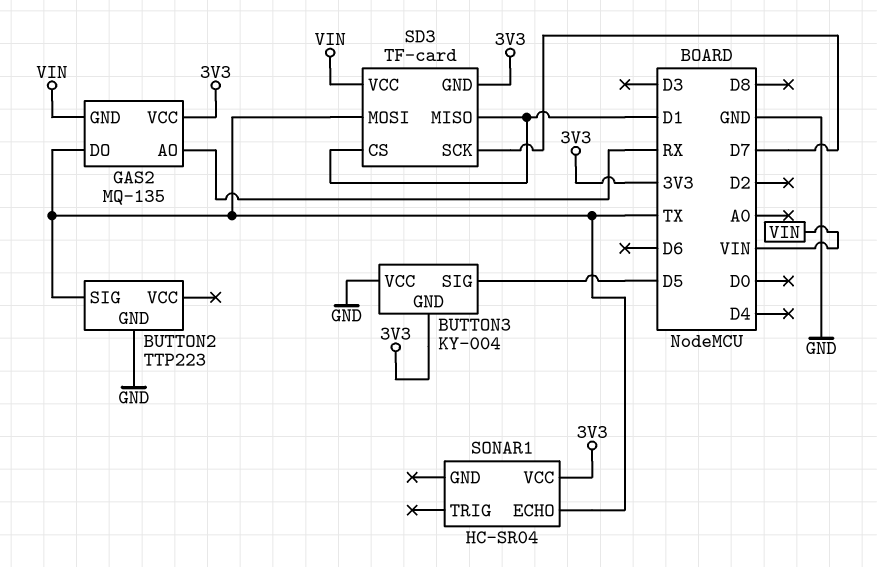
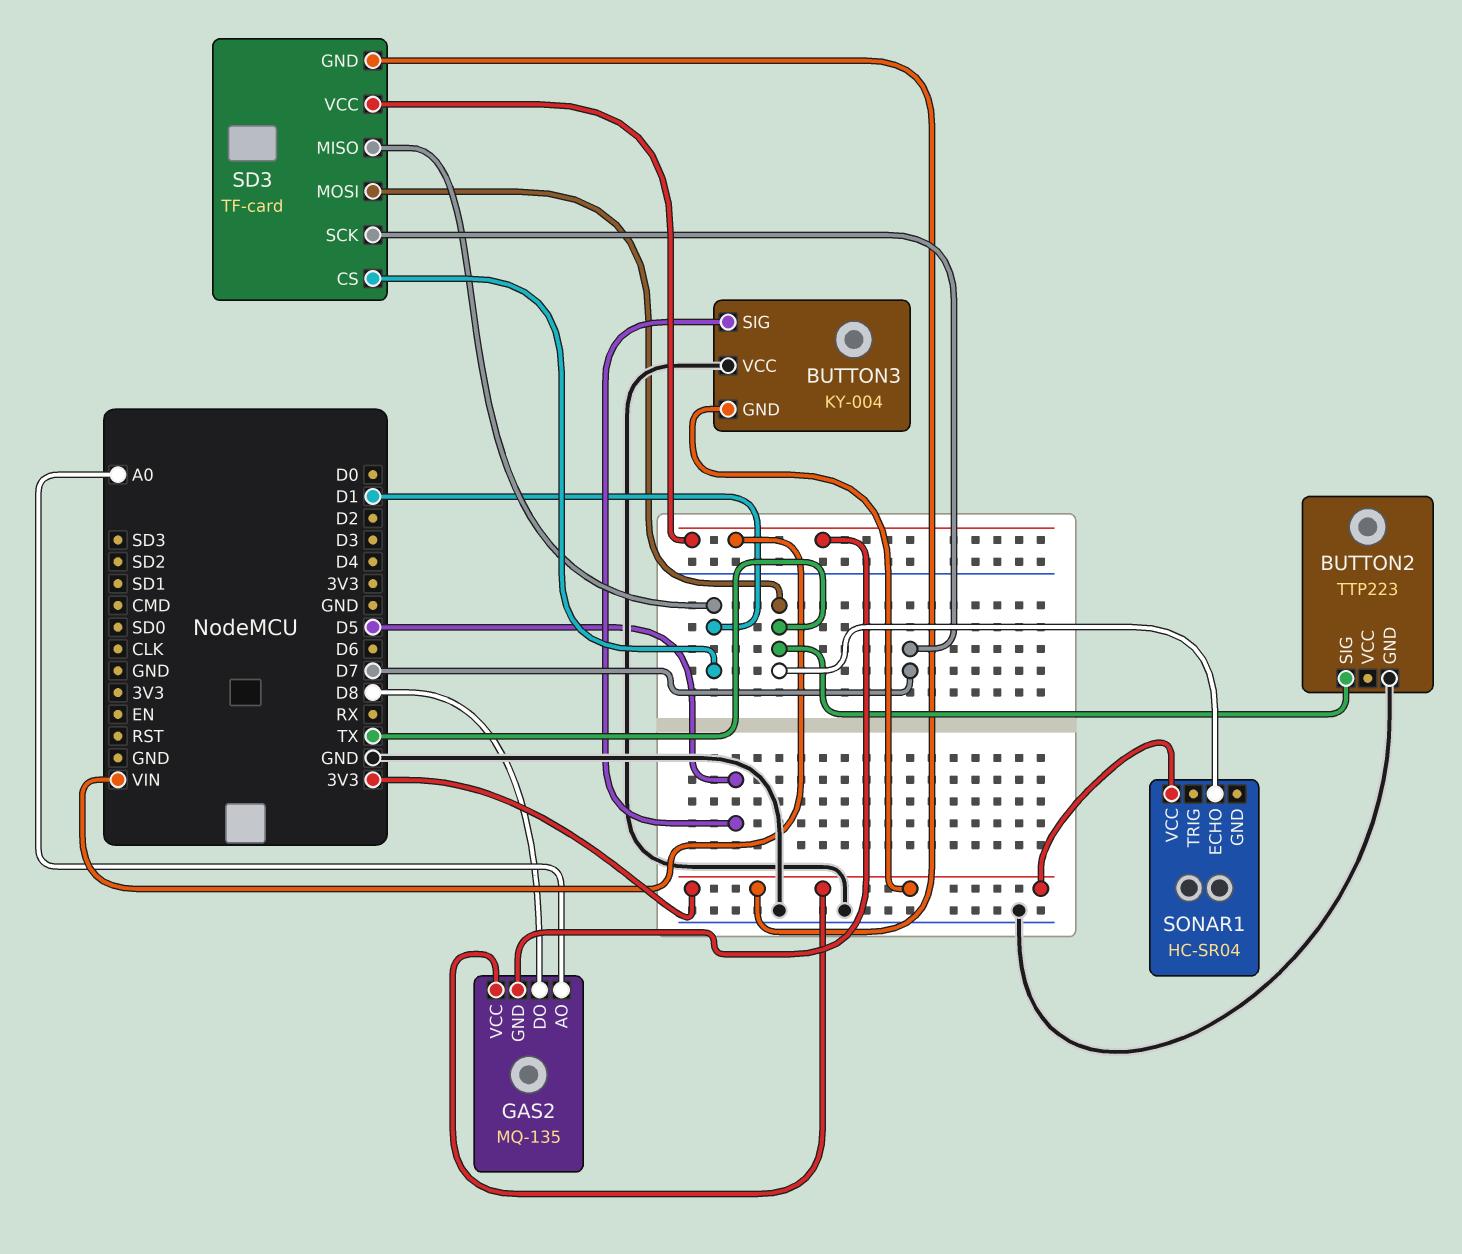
GAS2 pin AO: RX -> A0
GAS2 pin DO: TX -> D8

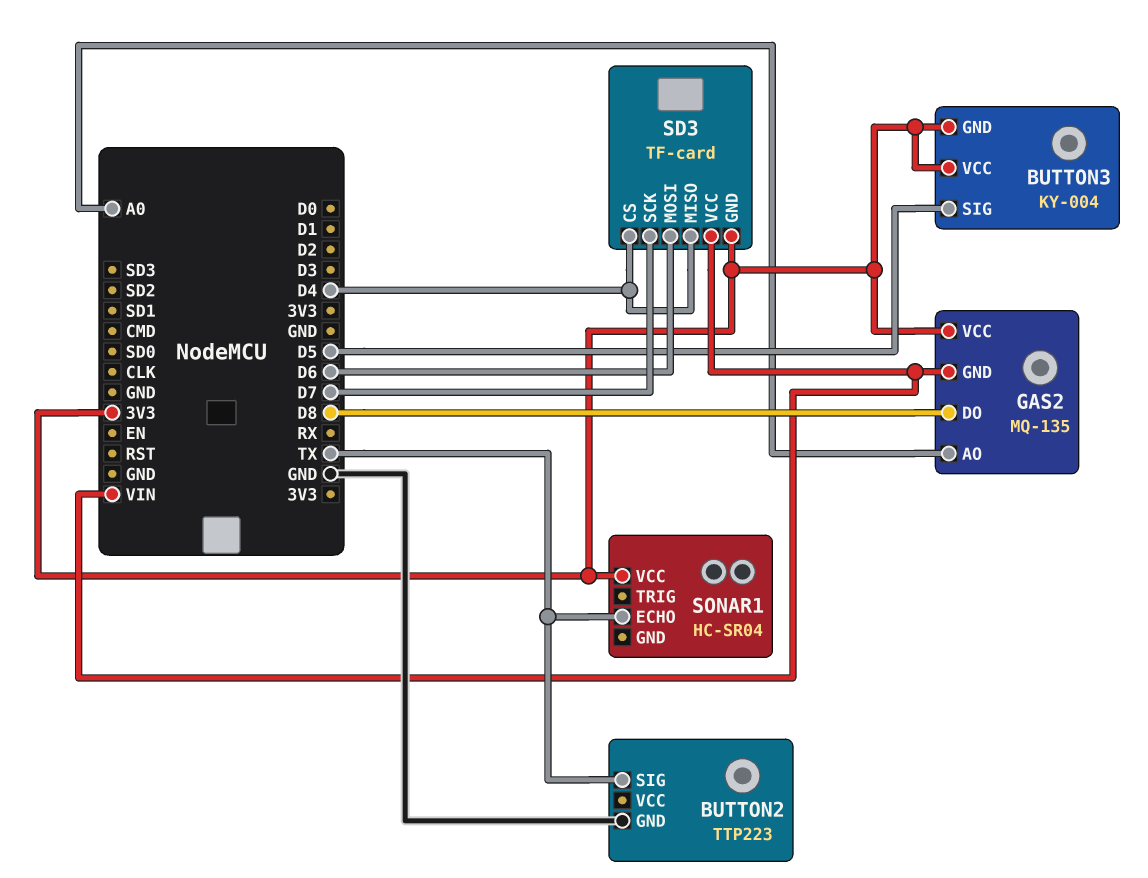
BUTTON3 pin VCC: GND -> 3V3
SD3 pin CS: D1 -> D4
SD3 pin MISO: D1 -> D4
SD3 pin MOSI: TX -> D6

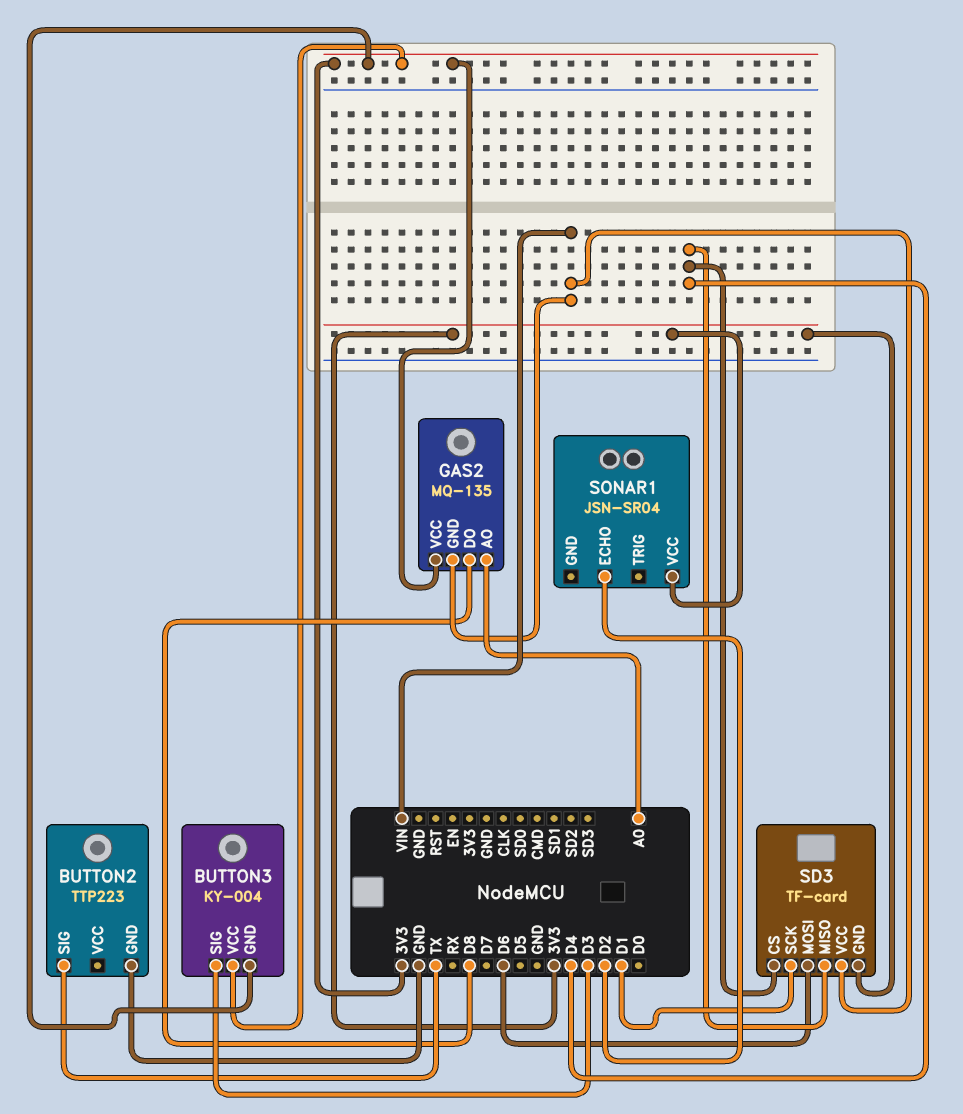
BUTTON3 pin SIG: D5 -> D3
SD3 pin SCK: D7 -> D1
SONAR1: HC-SR04 -> JSN-SR04
SONAR1 pin ECHO: TX -> D2

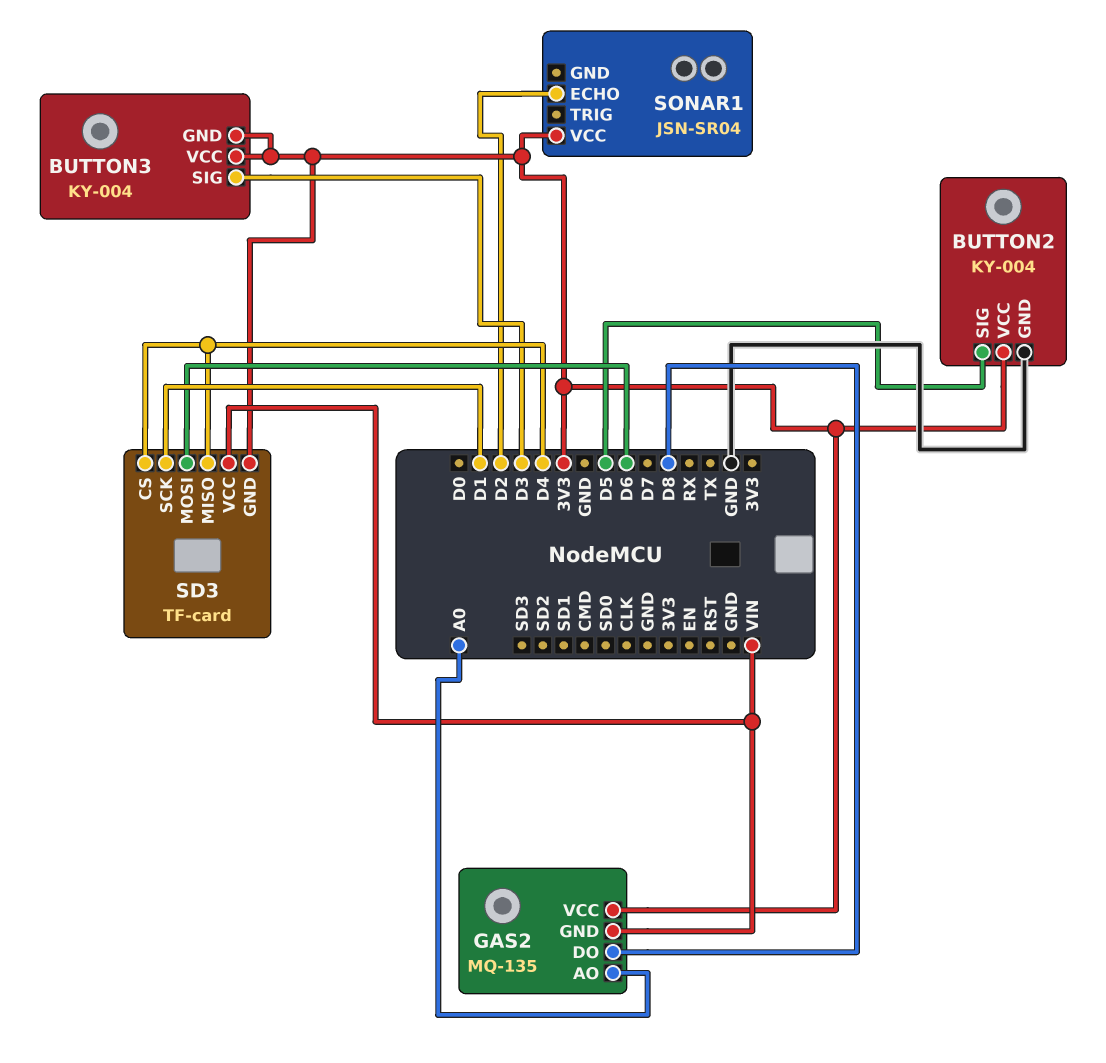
BUTTON2: TTP223 -> KY-004
BUTTON2 pin SIG: TX -> D5
BUTTON2 pin VCC: none -> 3V3

